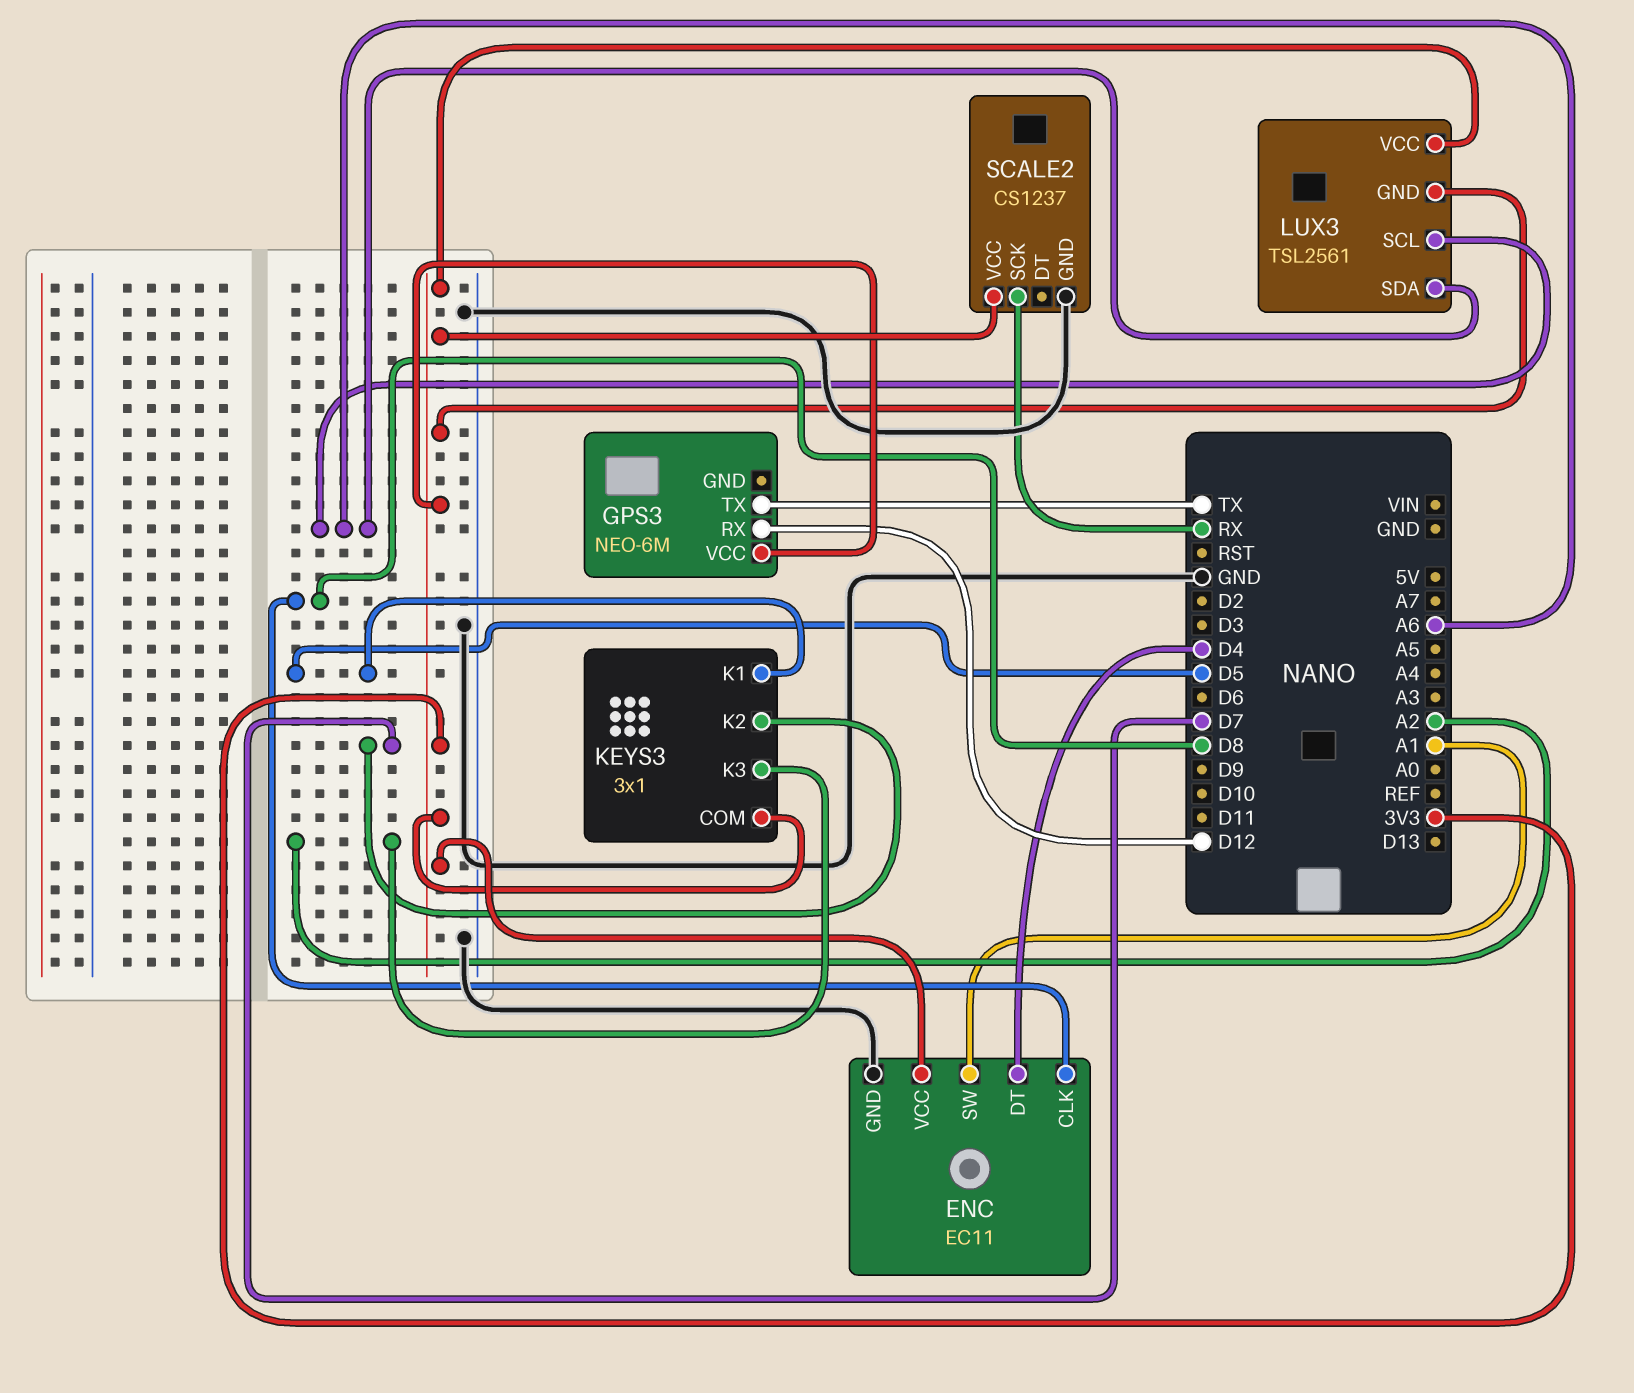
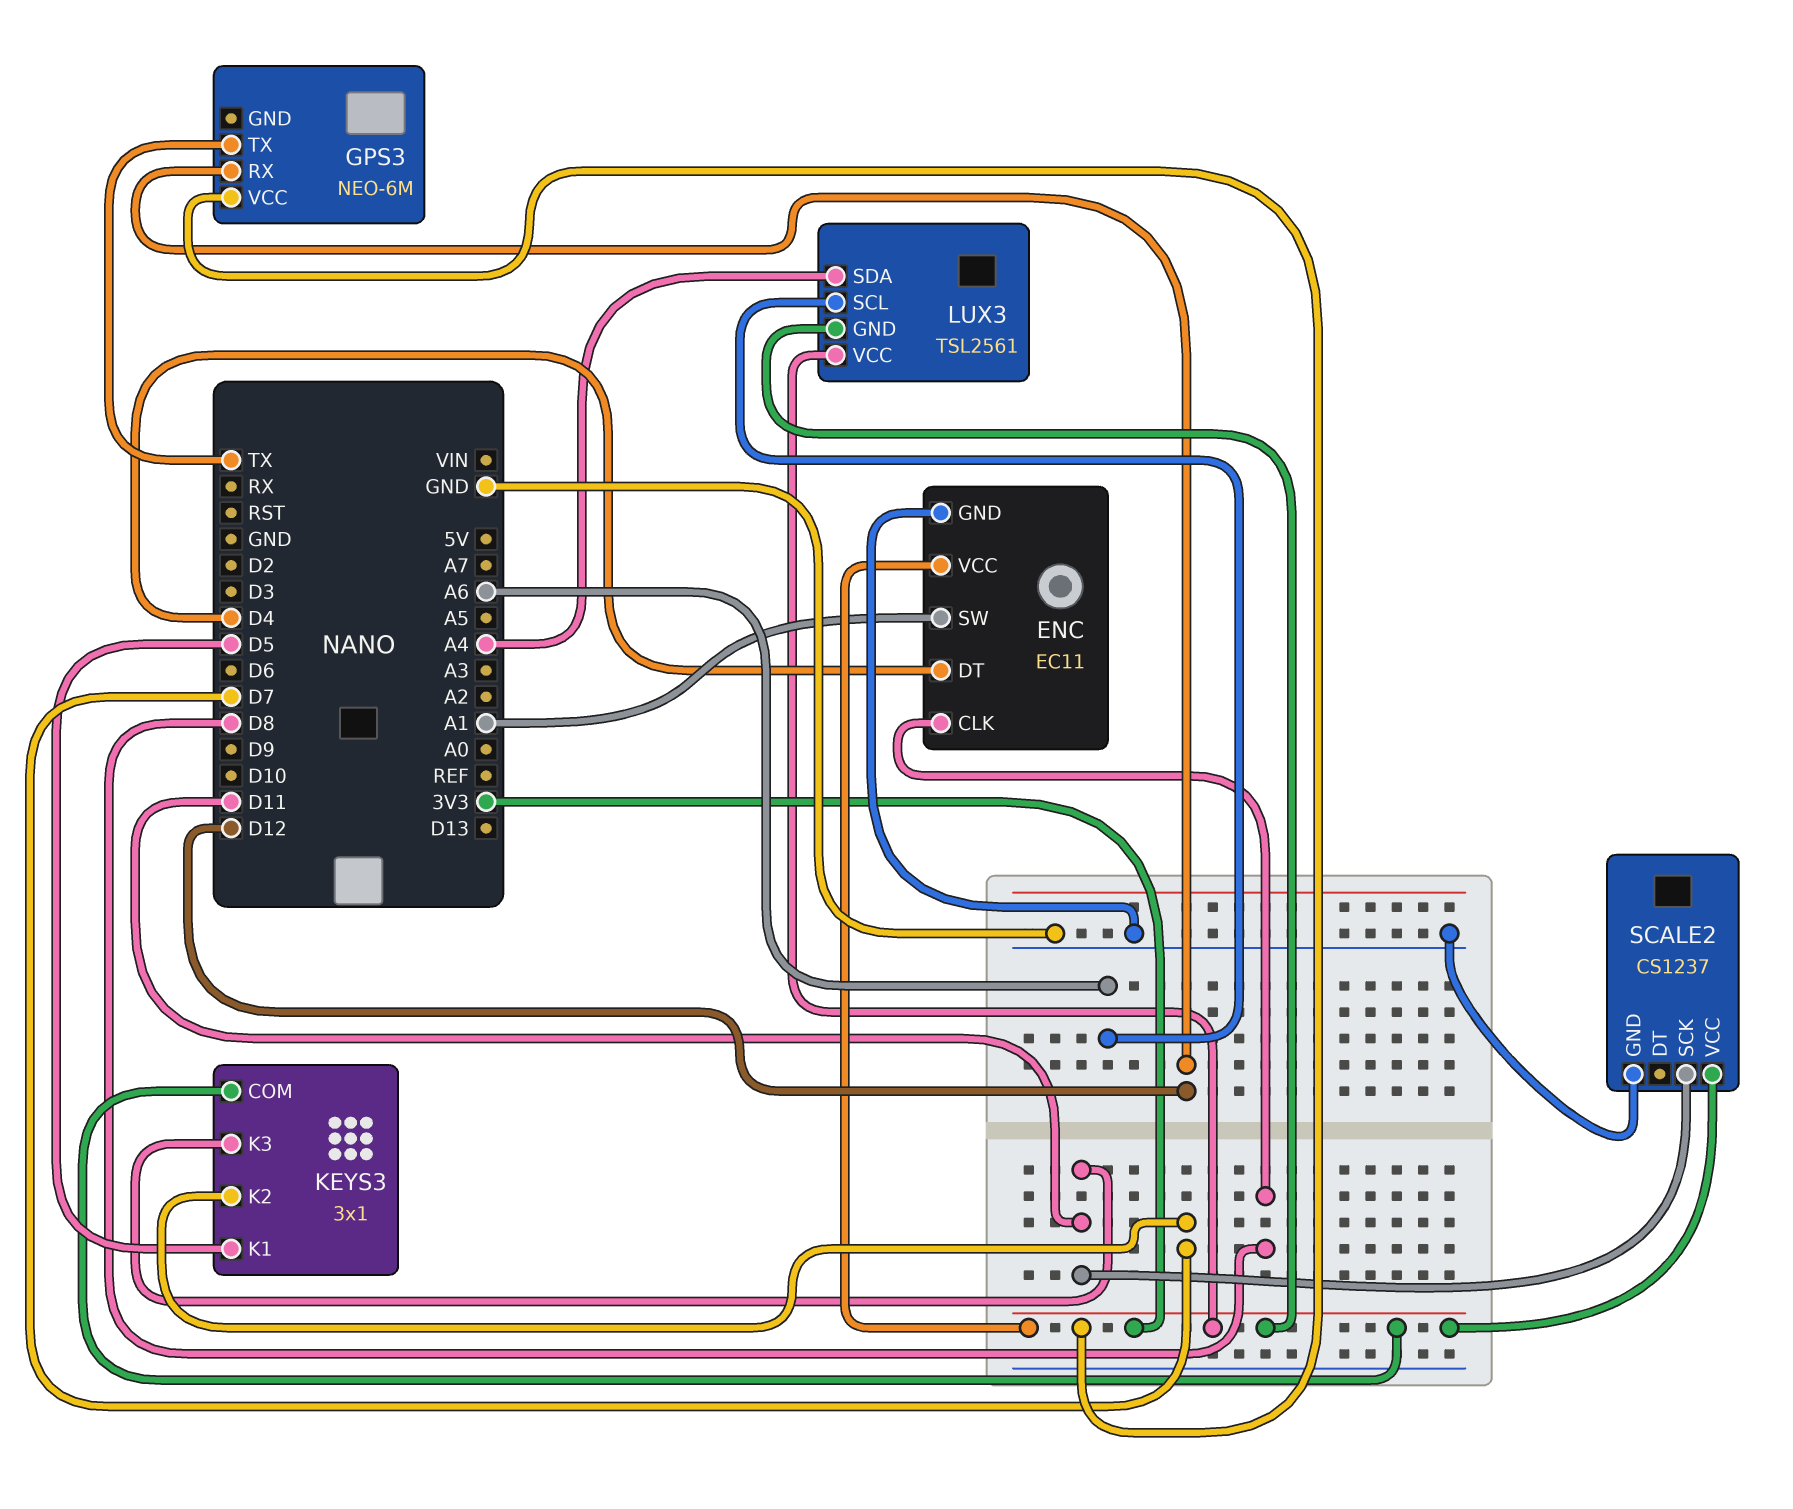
KEYS3 pin K3: A2 -> D11
LUX3 pin SDA: A6 -> A4
SCALE2 pin SCK: RX -> D11

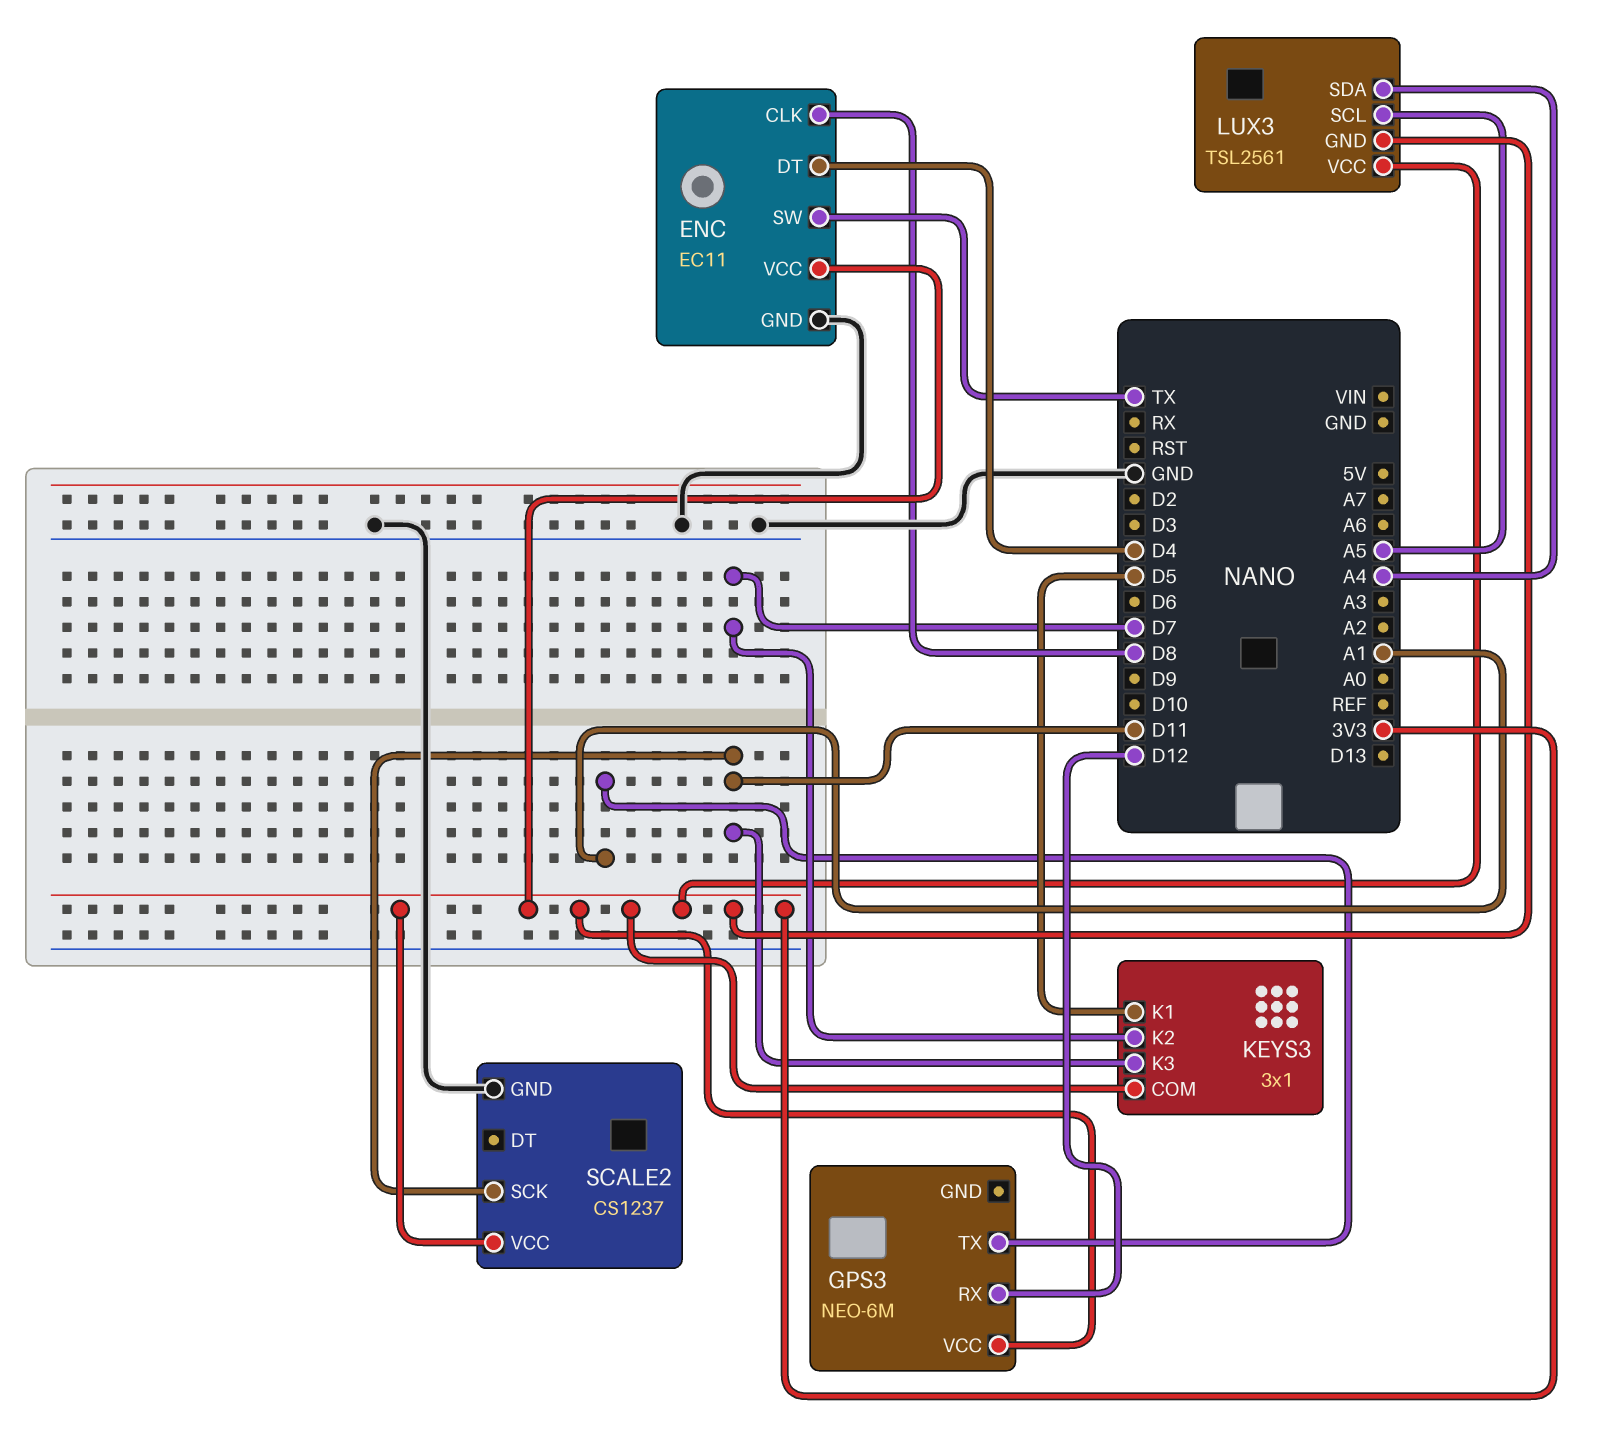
ENC pin SW: A1 -> TX
GPS3 pin TX: TX -> A1
LUX3 pin SCL: A6 -> A5

